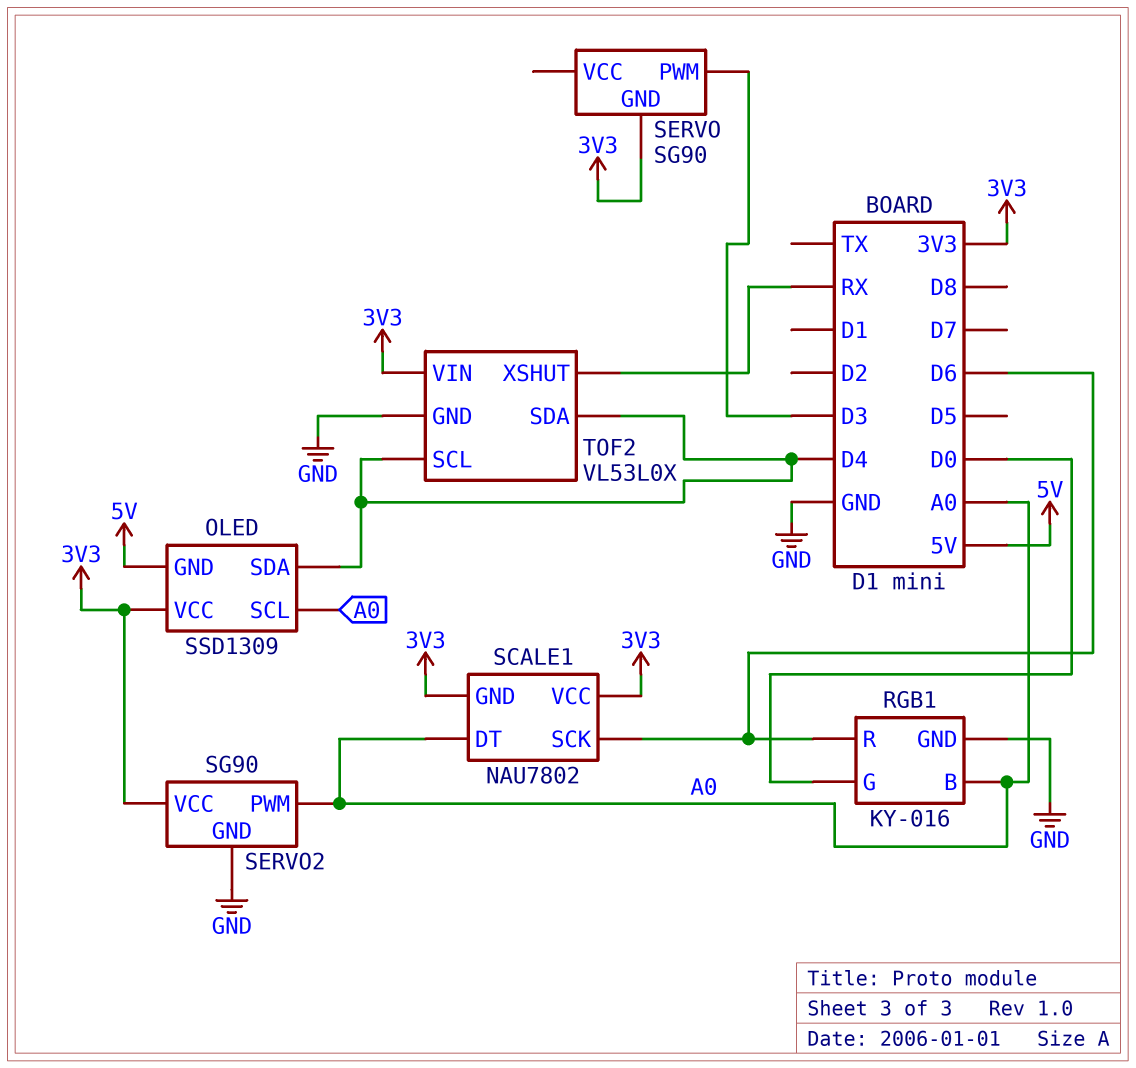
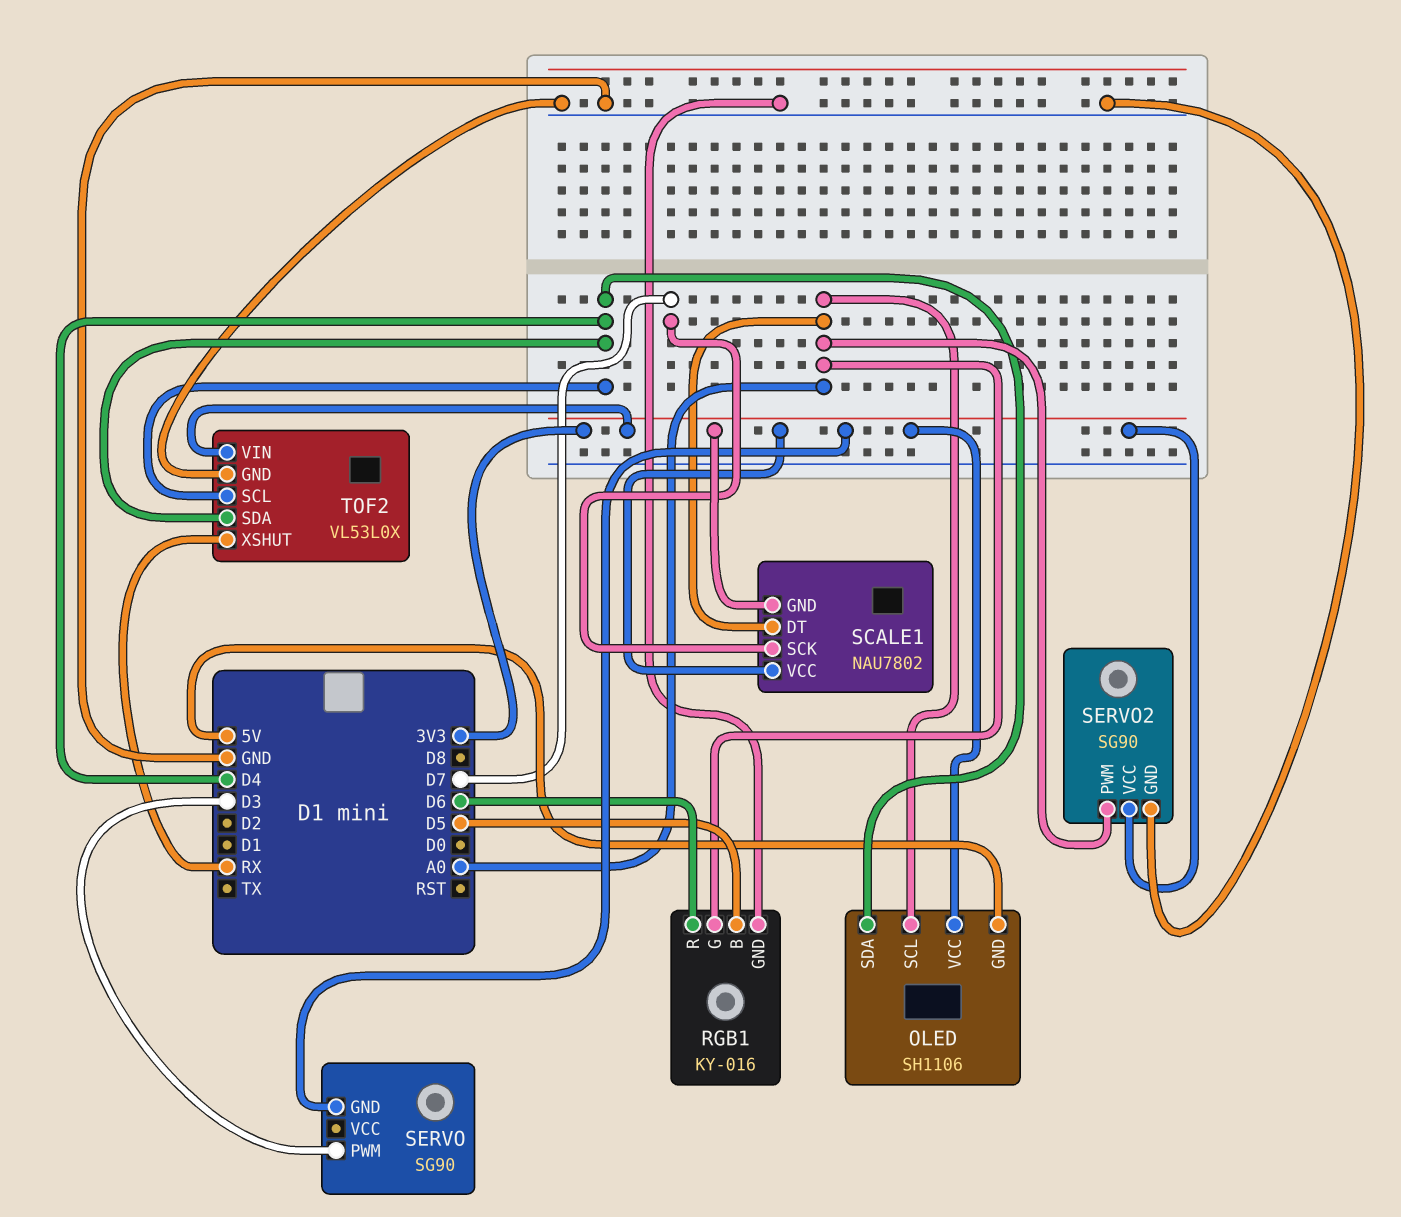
OLED: SSD1309 -> SH1106
RGB1 pin B: A0 -> D5
RGB1 pin G: D0 -> A0
SCALE1 pin SCK: D6 -> D7

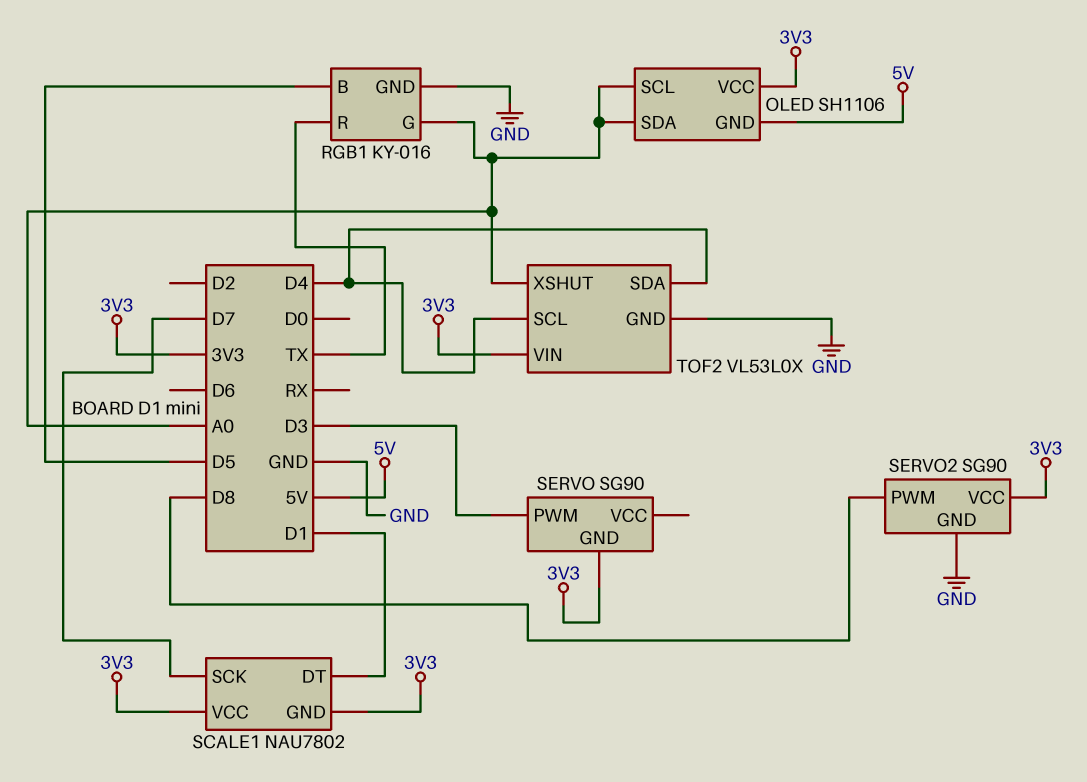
OLED pin SDA: D4 -> A0
RGB1 pin R: D6 -> TX
SCALE1 pin DT: A0 -> D1
SERVO2 pin PWM: A0 -> D8
TOF2 pin XSHUT: RX -> A0

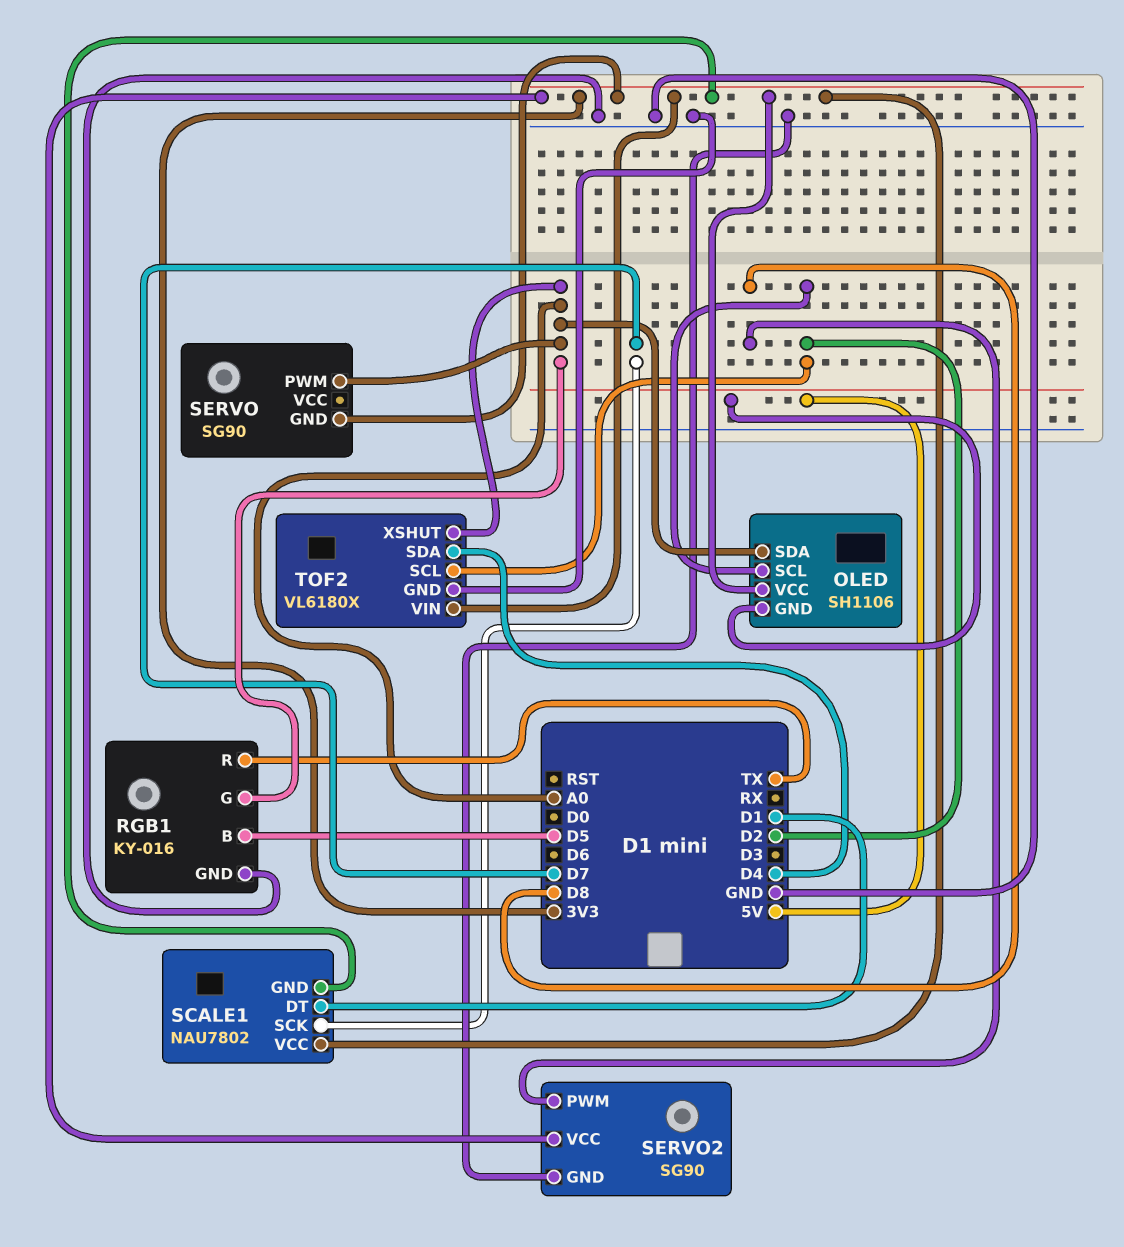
OLED pin SCL: A0 -> D2
SERVO pin PWM: D3 -> A0
TOF2: VL53L0X -> VL6180X
TOF2 pin SCL: D4 -> D2

